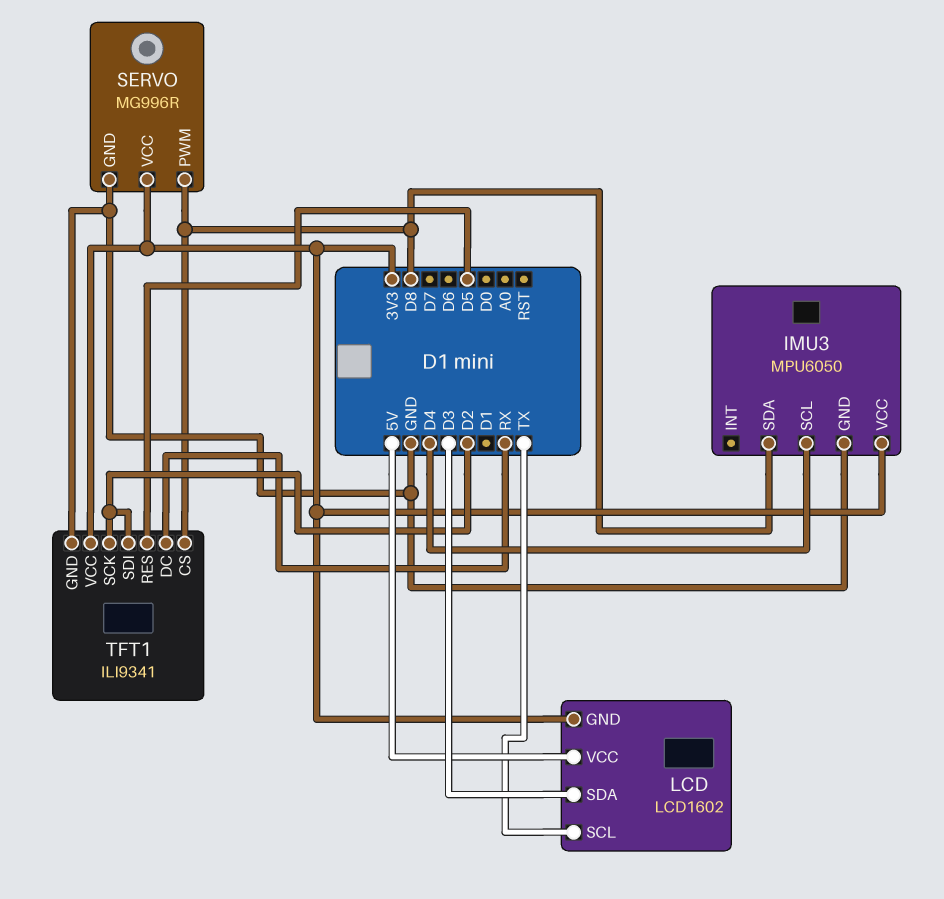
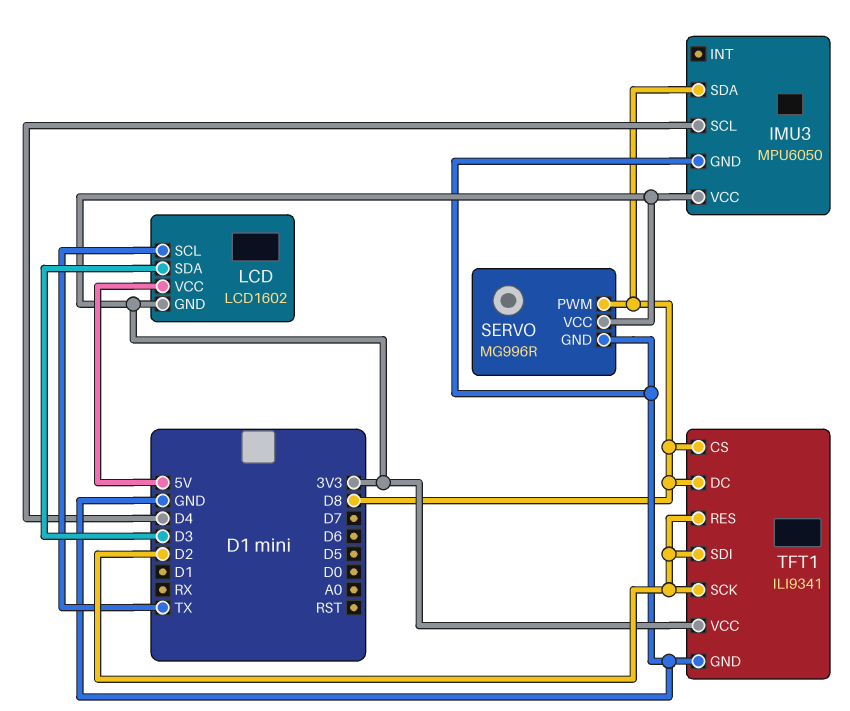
TFT1 pin DC: RX -> D8
TFT1 pin RES: D5 -> D2

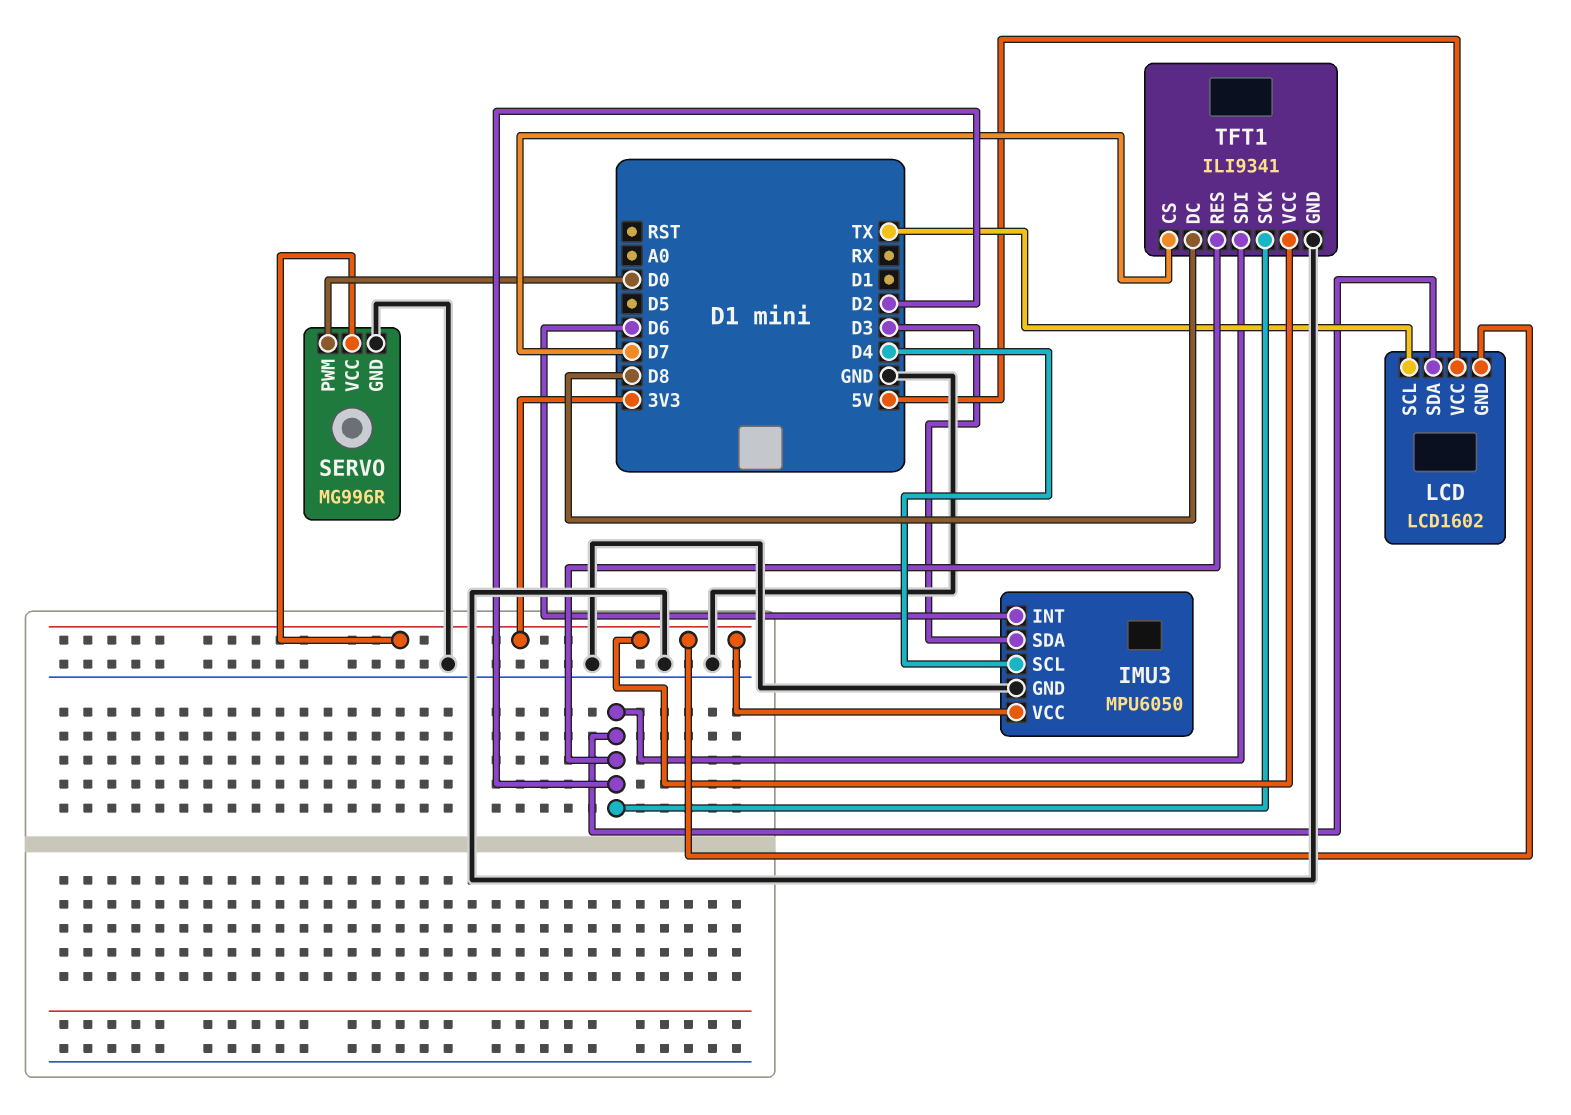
IMU3 pin INT: none -> D6
IMU3 pin SDA: D8 -> D3
LCD pin SDA: D3 -> D2
SERVO pin PWM: D8 -> D0
TFT1 pin CS: D8 -> D7

